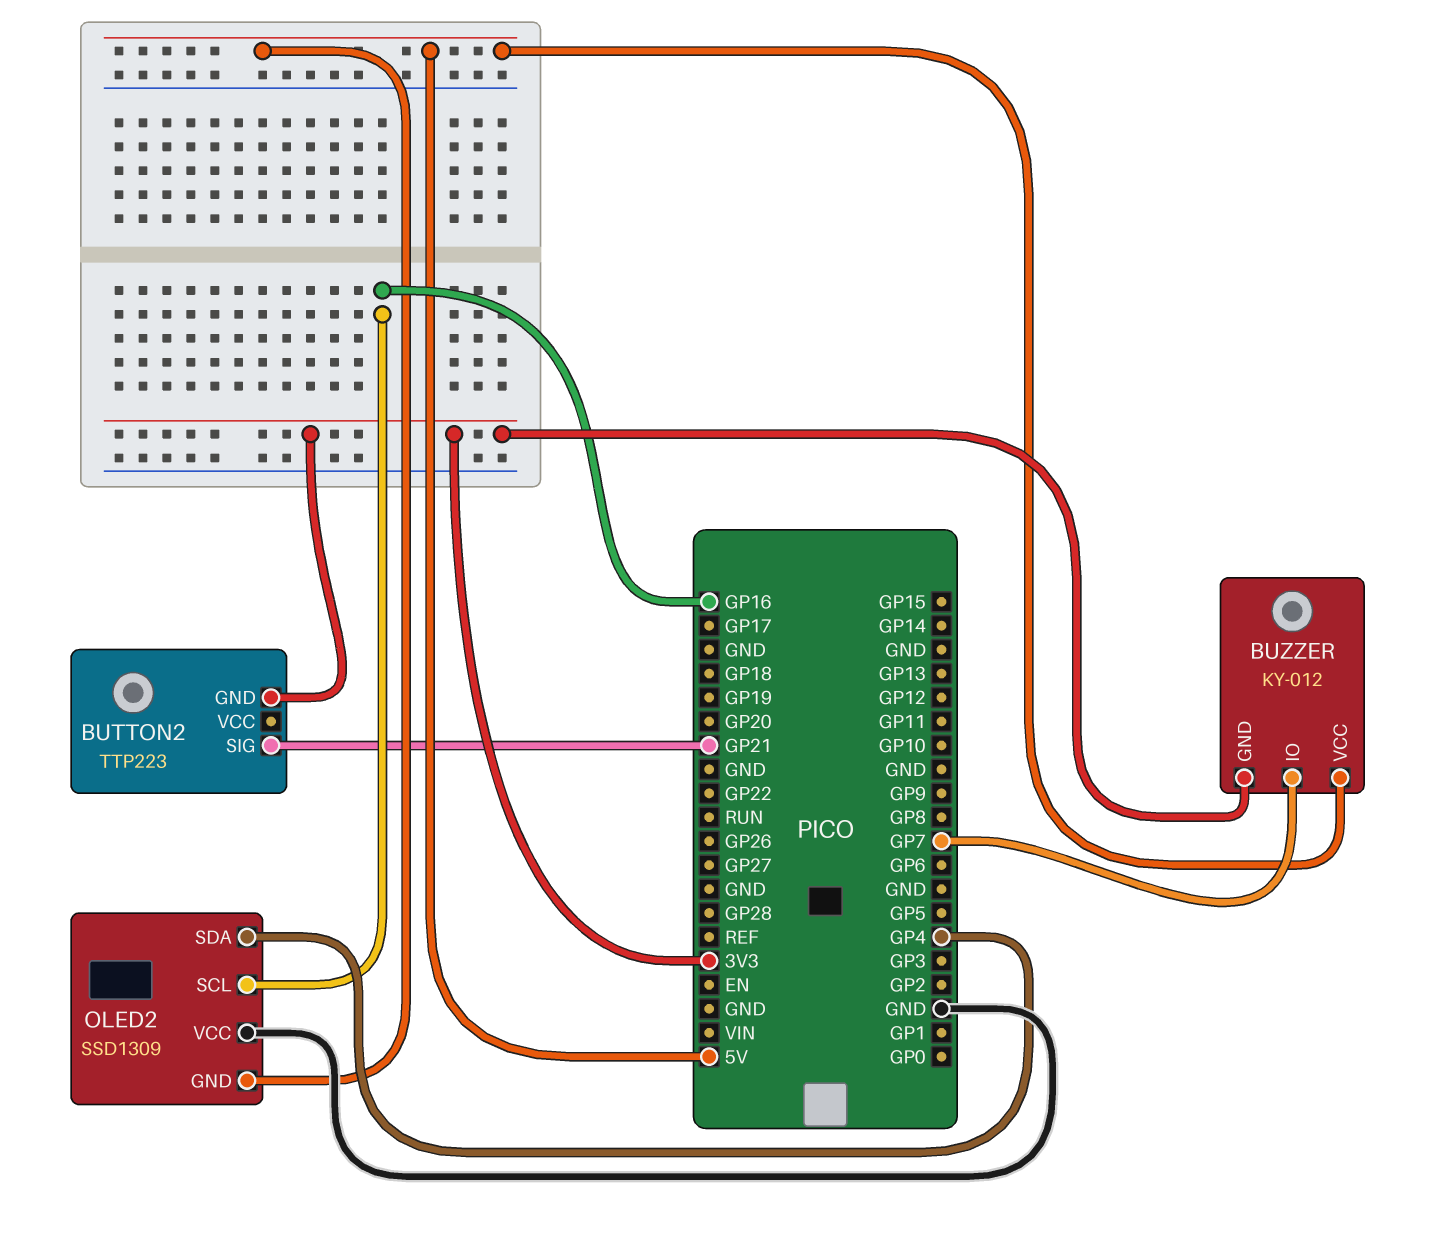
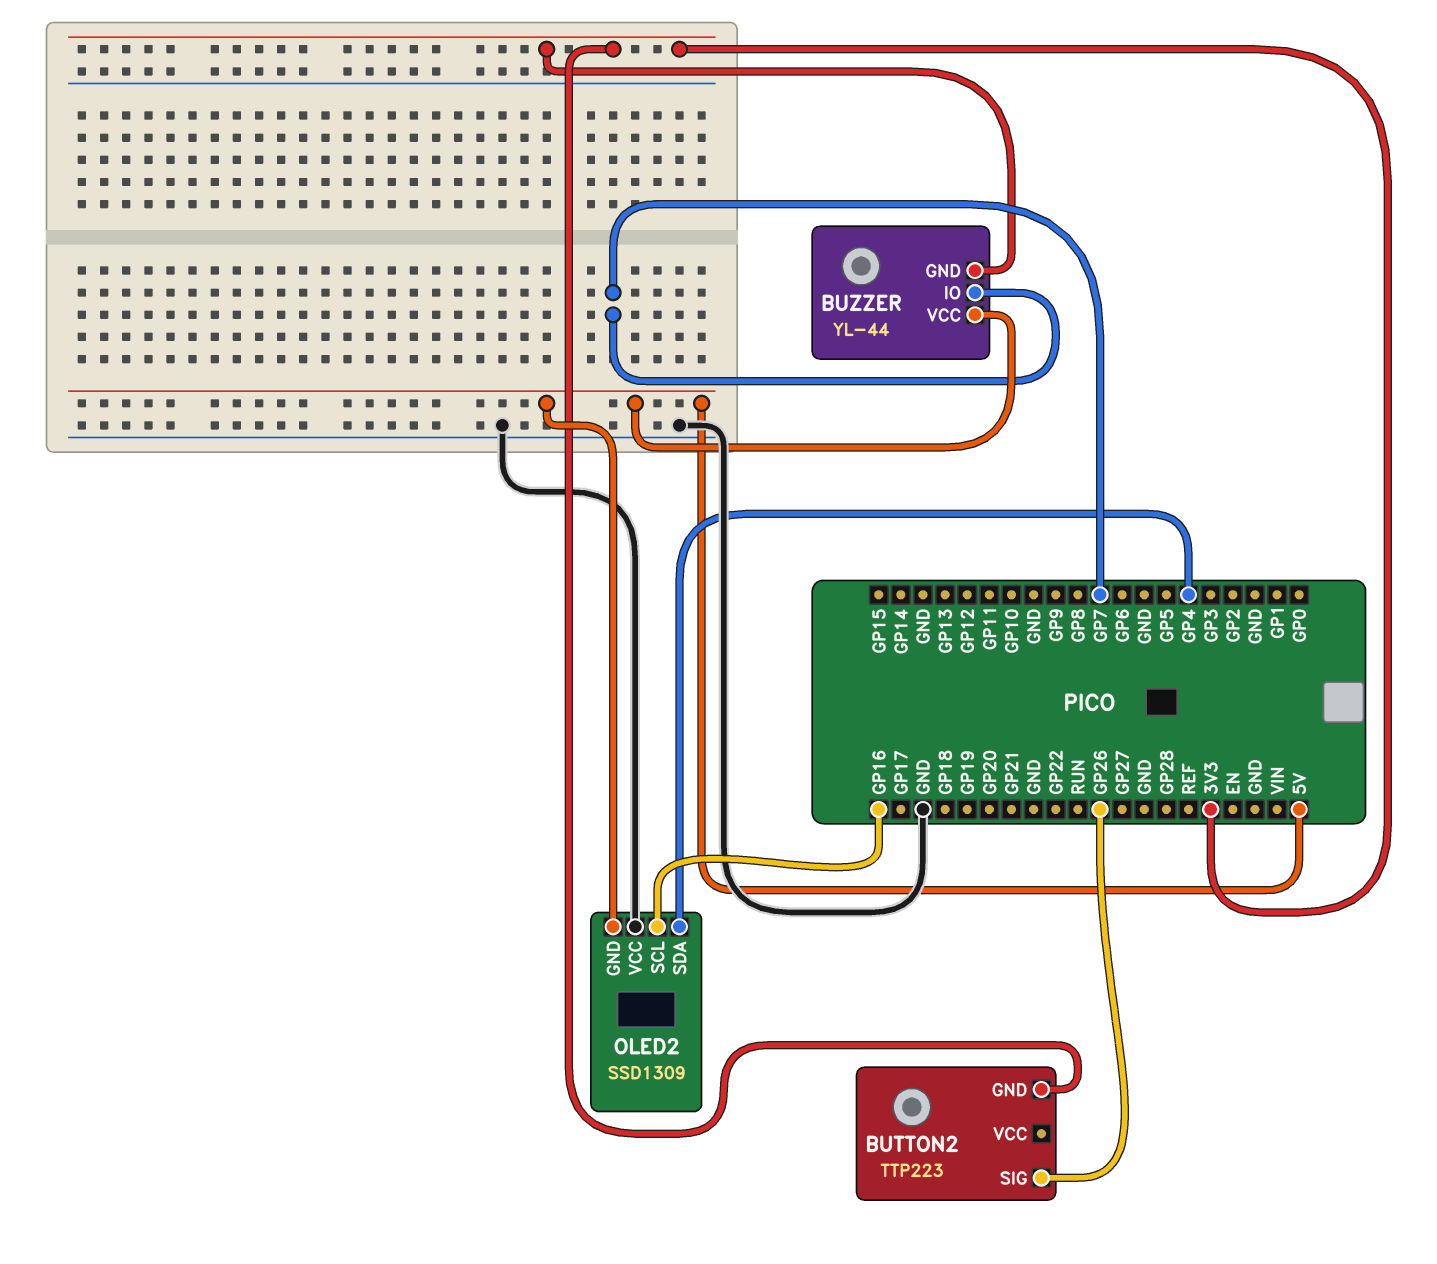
BUTTON2 pin SIG: GP21 -> GP26
BUZZER: KY-012 -> YL-44

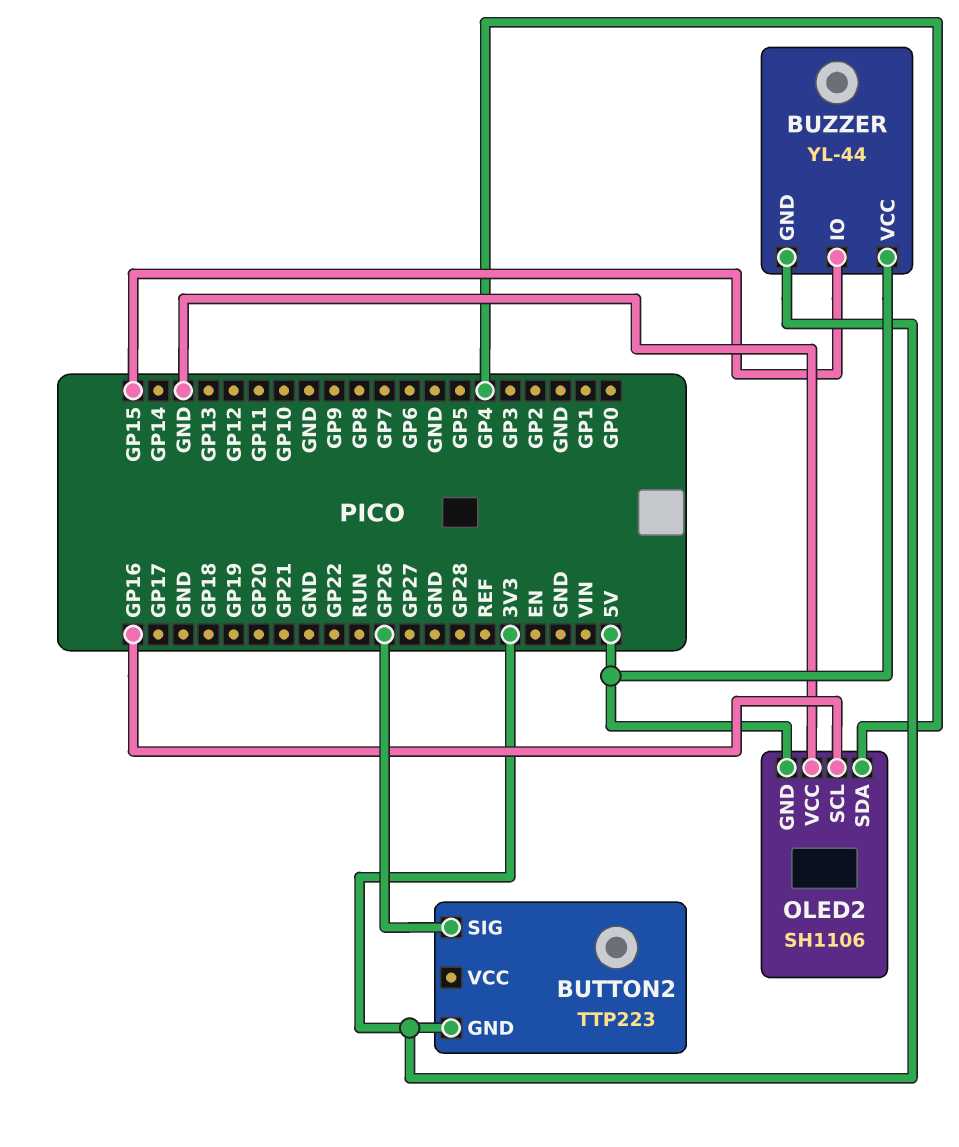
BUZZER pin IO: GP7 -> GP15
OLED2: SSD1309 -> SH1106

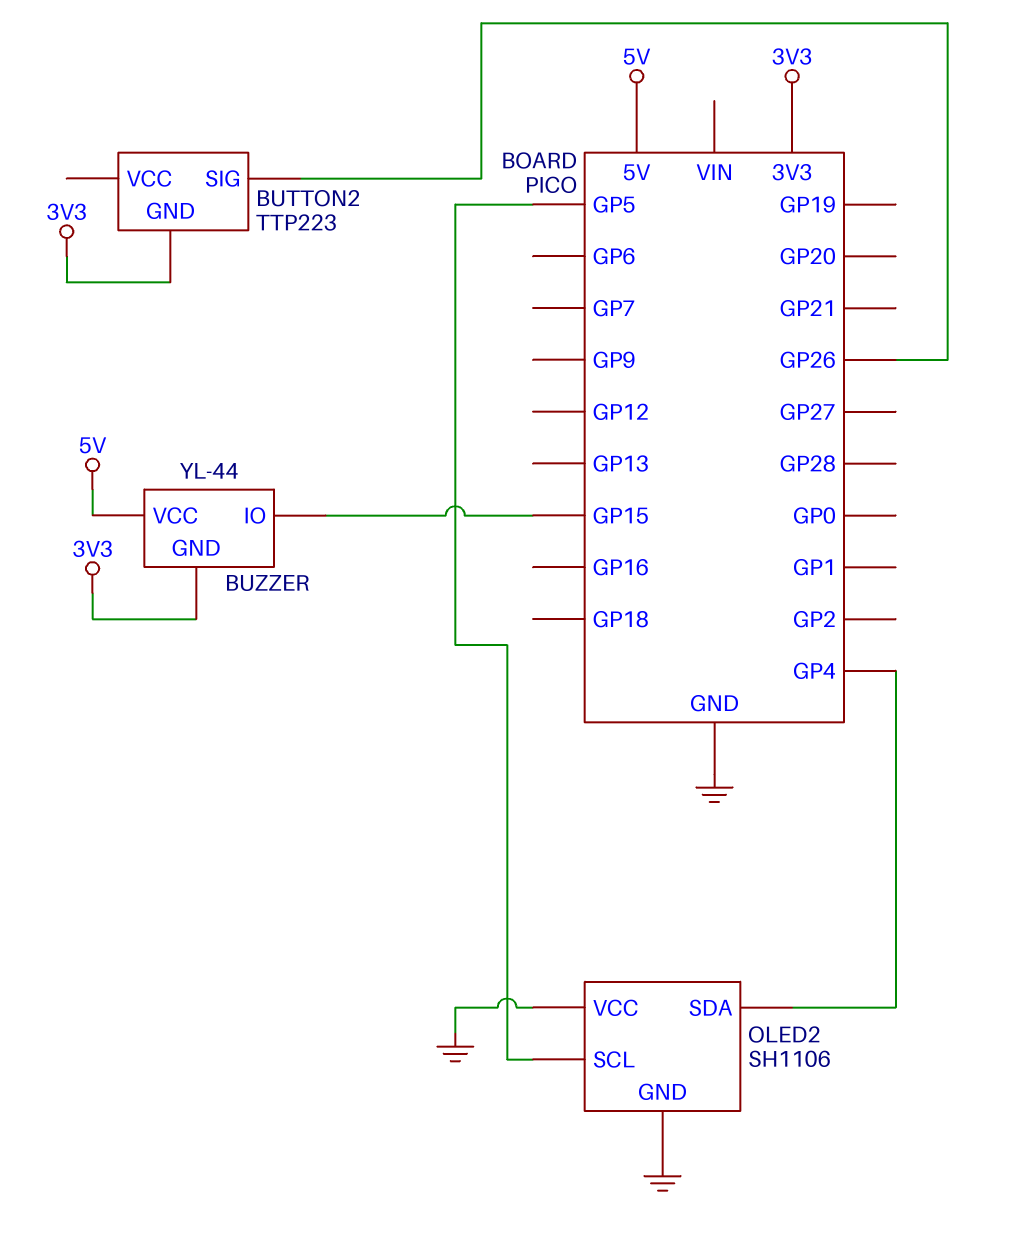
OLED2 pin GND: 5V -> GND
OLED2 pin SCL: GP16 -> GP5

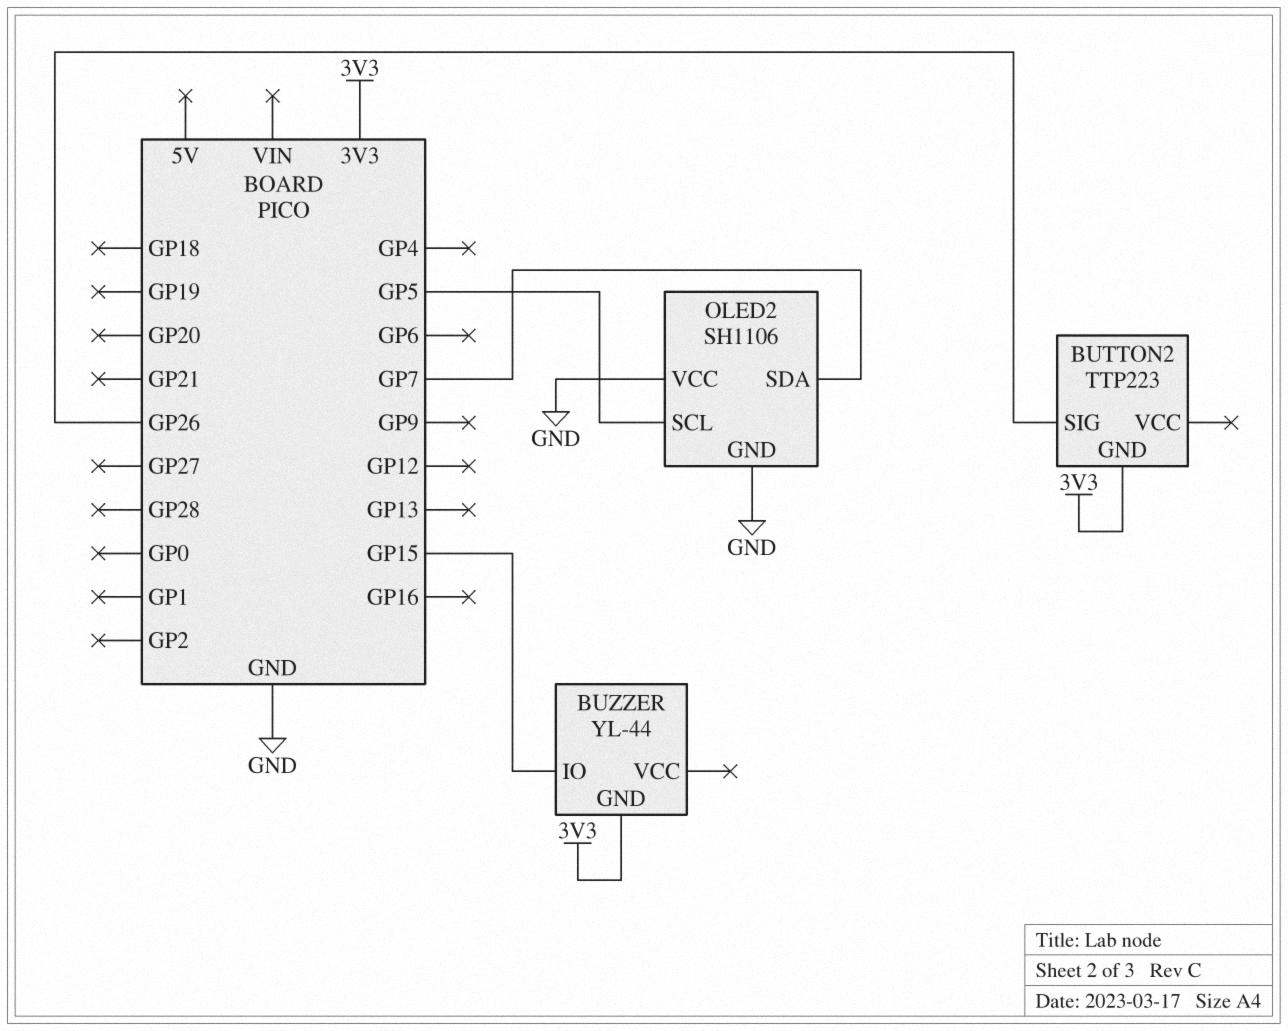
BUZZER pin VCC: 5V -> none
OLED2 pin SDA: GP4 -> GP7

